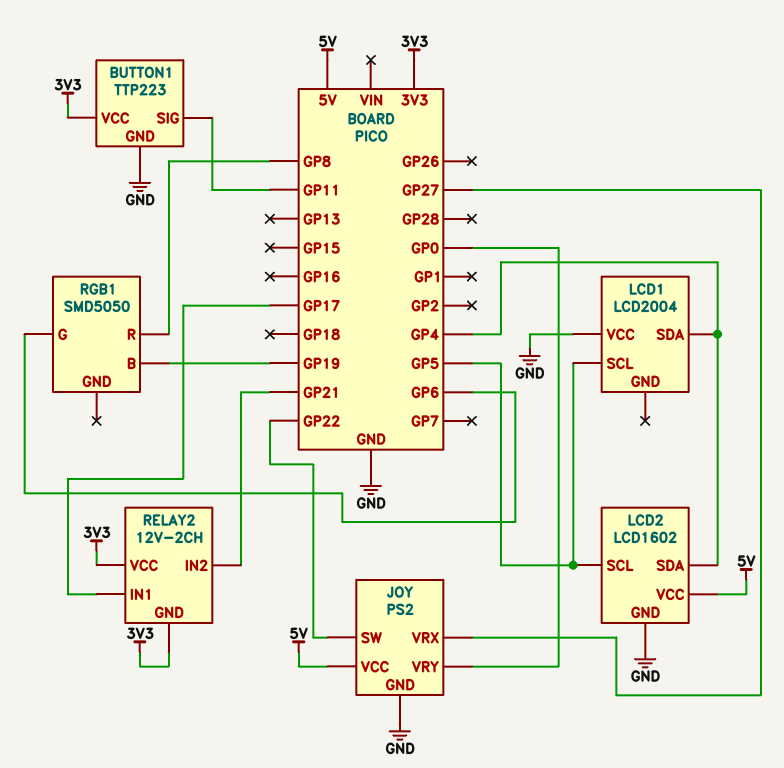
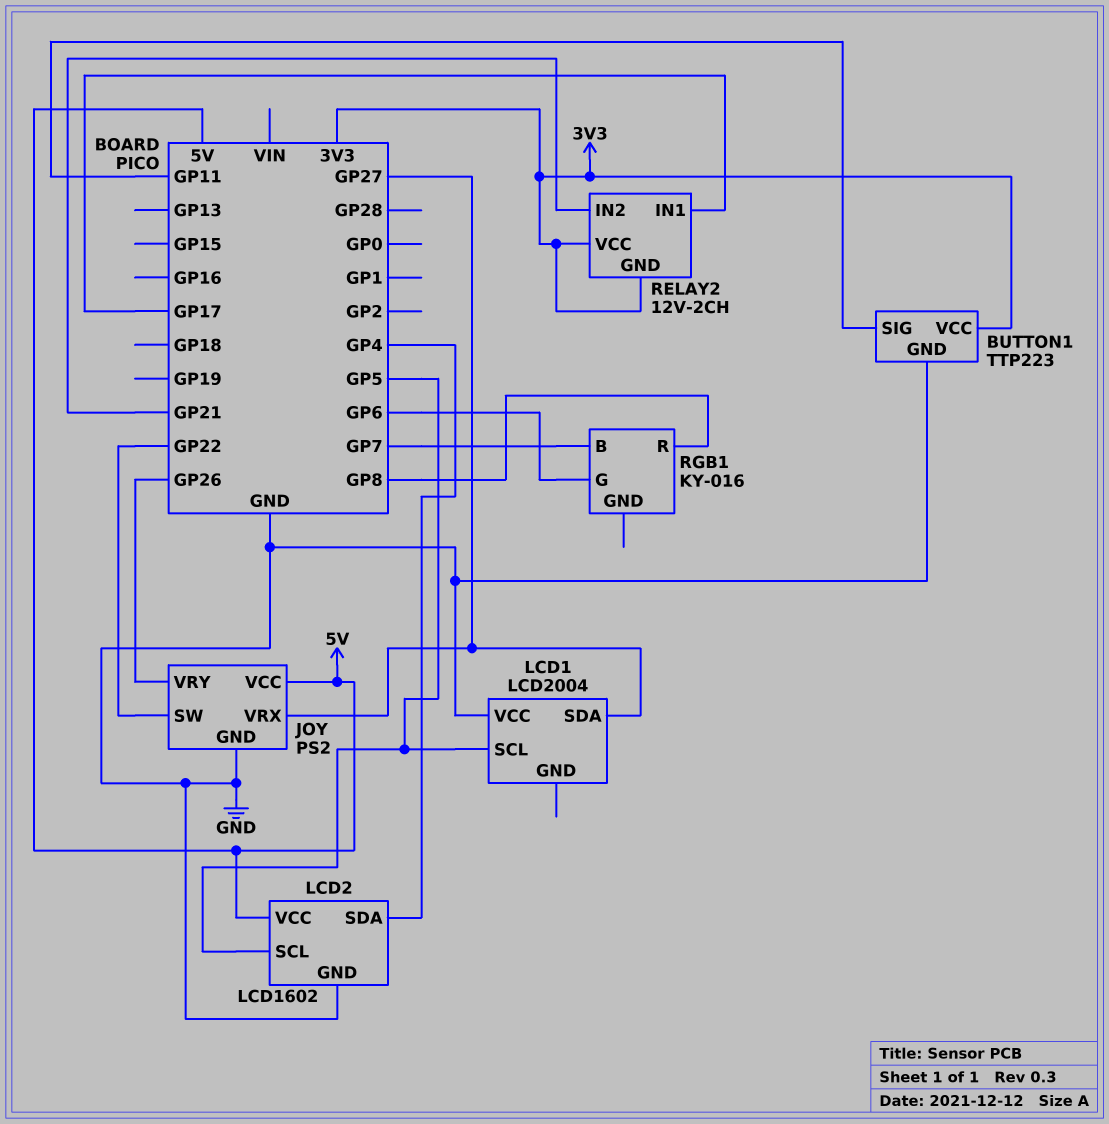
JOY pin VRY: GP0 -> GP26
LCD1 pin SDA: GP4 -> GP27
RGB1: SMD5050 -> KY-016
RGB1 pin B: GP19 -> GP7

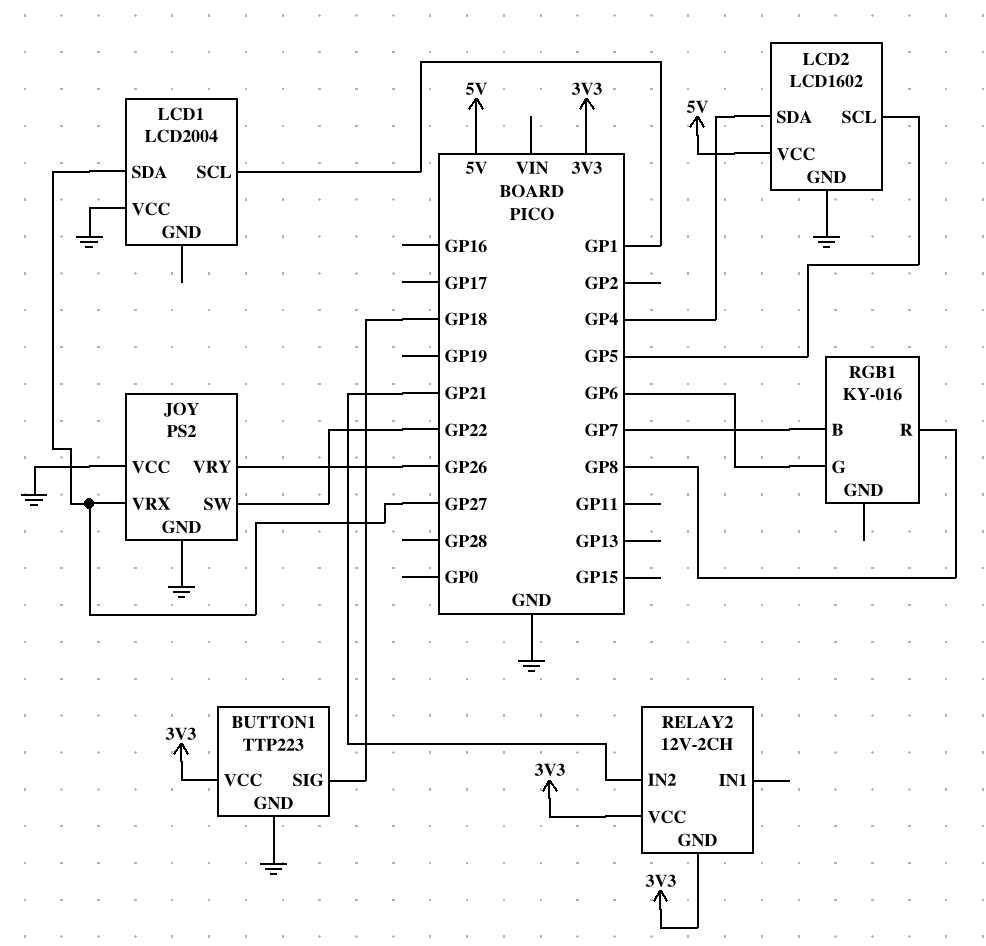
BUTTON1 pin SIG: GP11 -> GP18
JOY pin VCC: 5V -> GND
LCD1 pin SCL: GP5 -> GP1
RELAY2 pin IN1: GP17 -> none

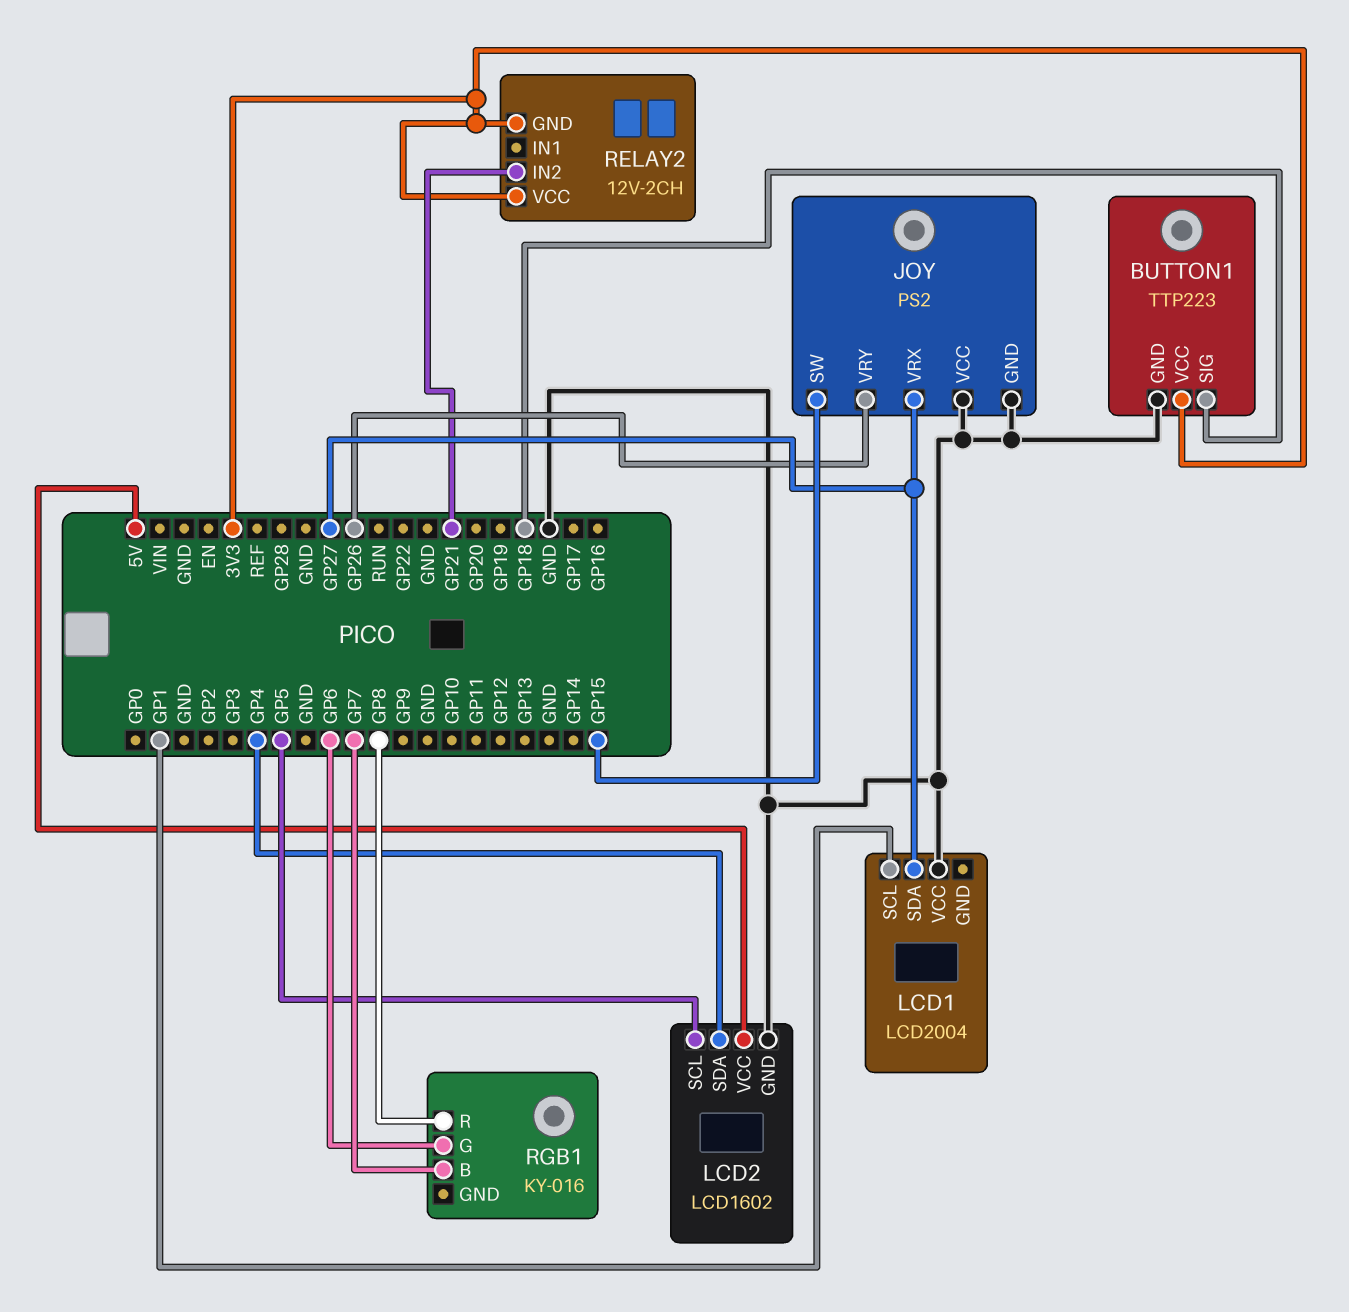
JOY pin SW: GP22 -> GP15

